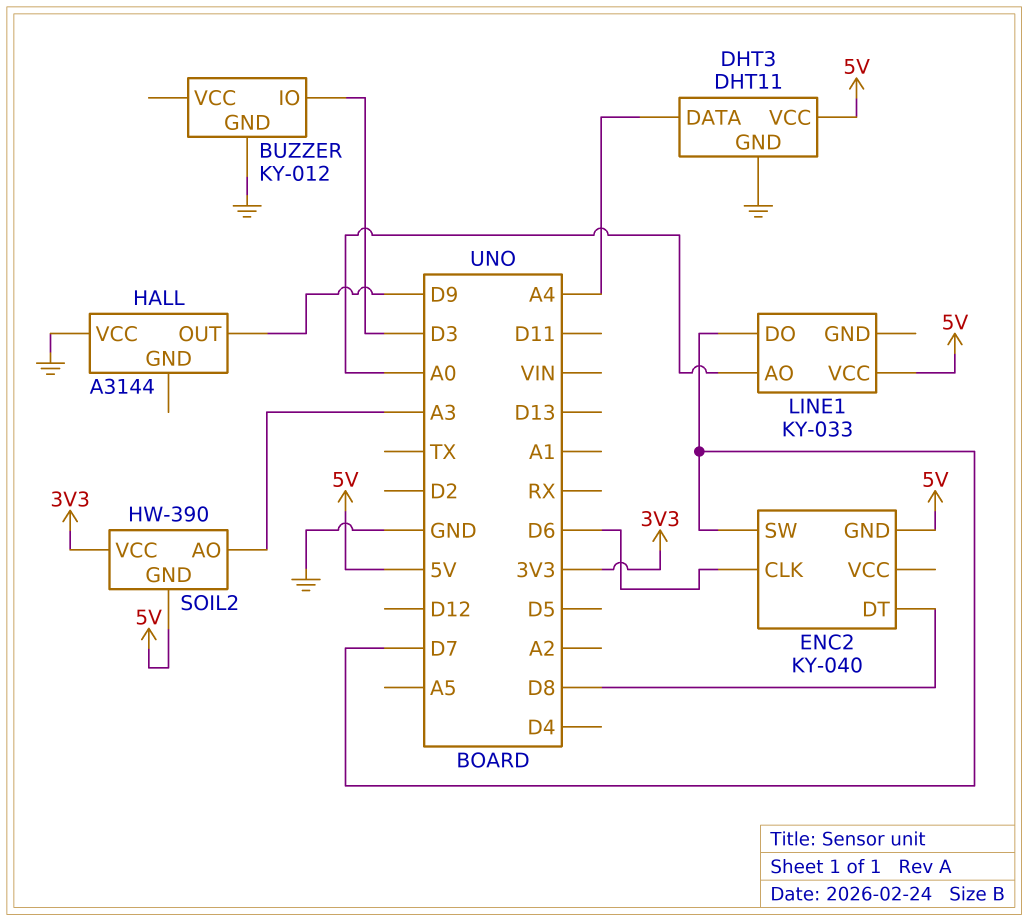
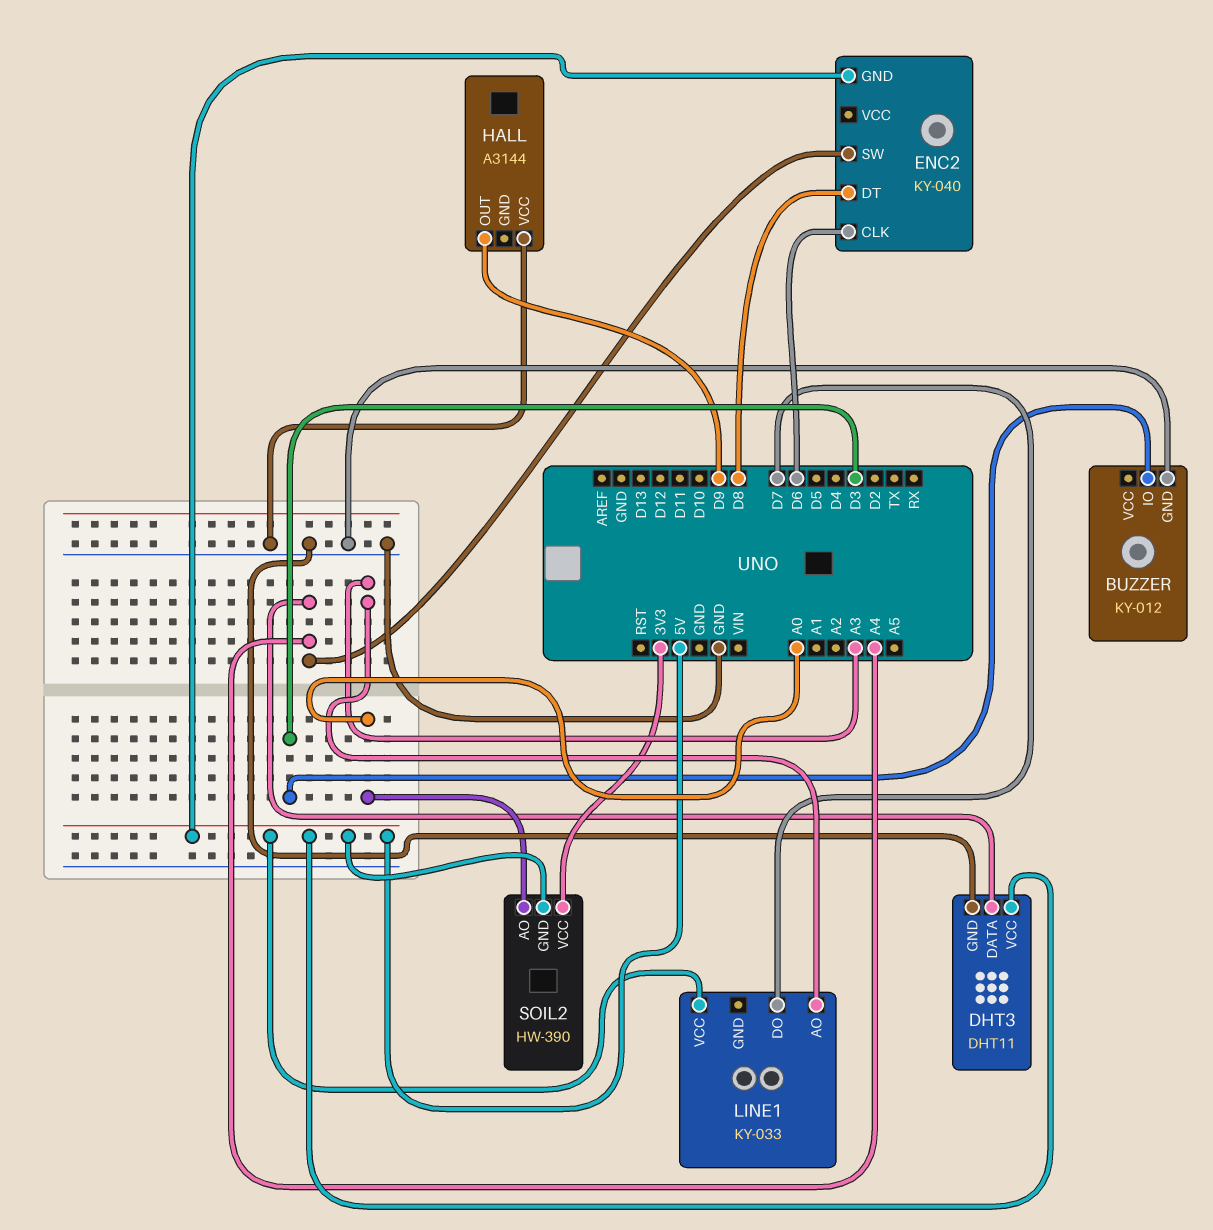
ENC2 pin SW: D7 -> A4
LINE1 pin AO: A0 -> A3
SOIL2 pin AO: A3 -> A0

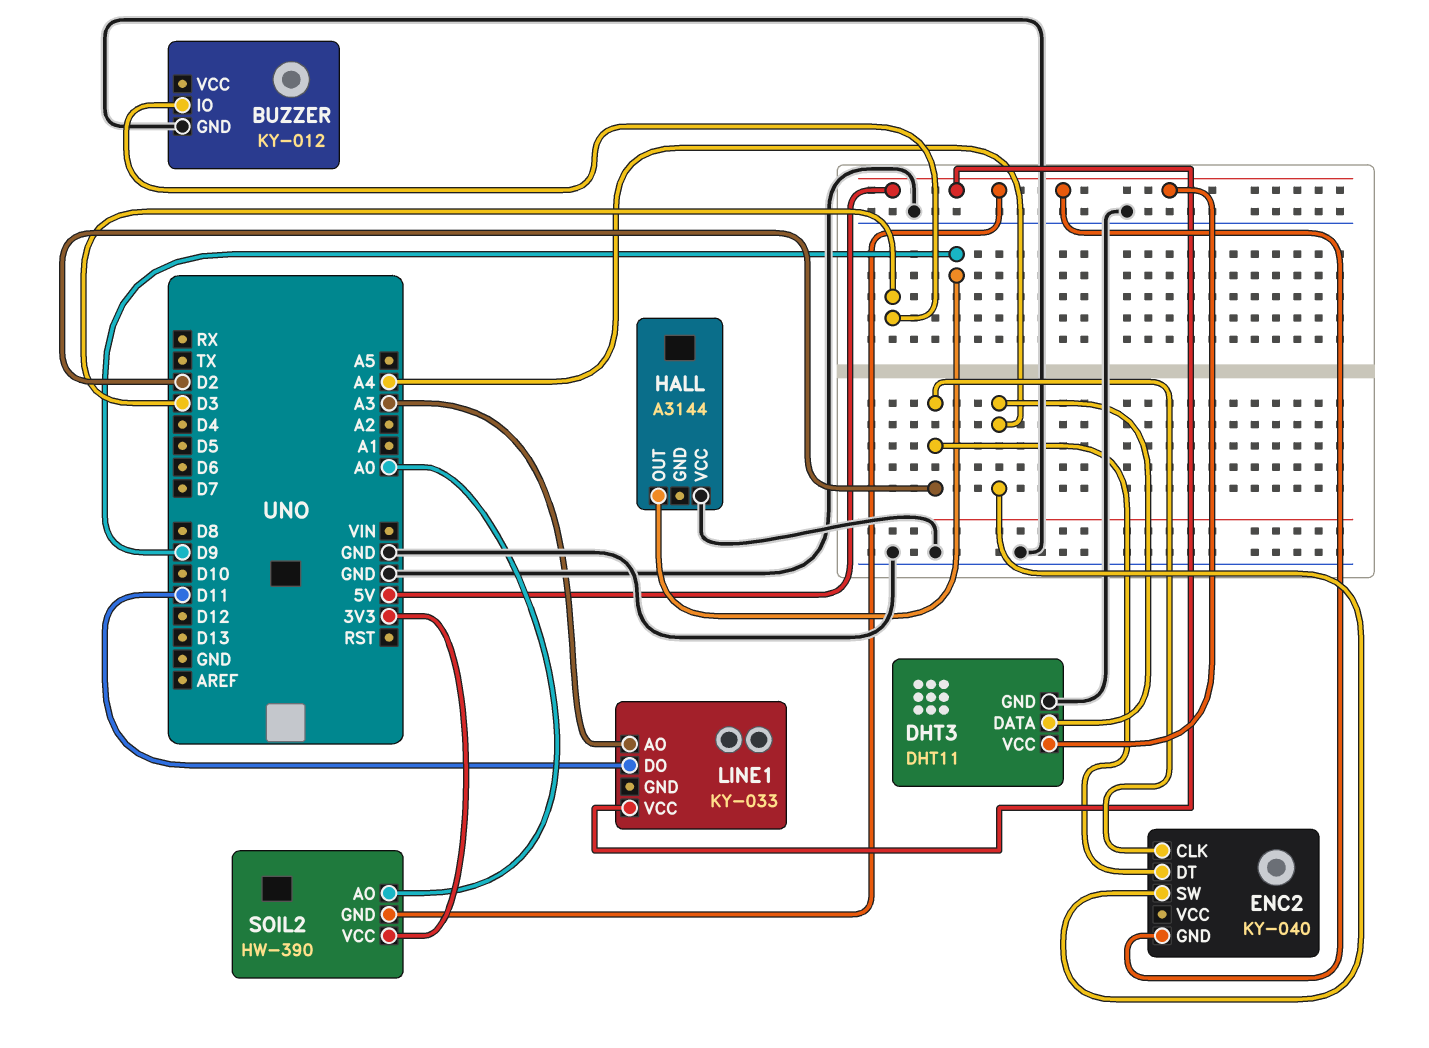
ENC2 pin CLK: D6 -> D2
ENC2 pin DT: D8 -> D2
LINE1 pin DO: D7 -> D11

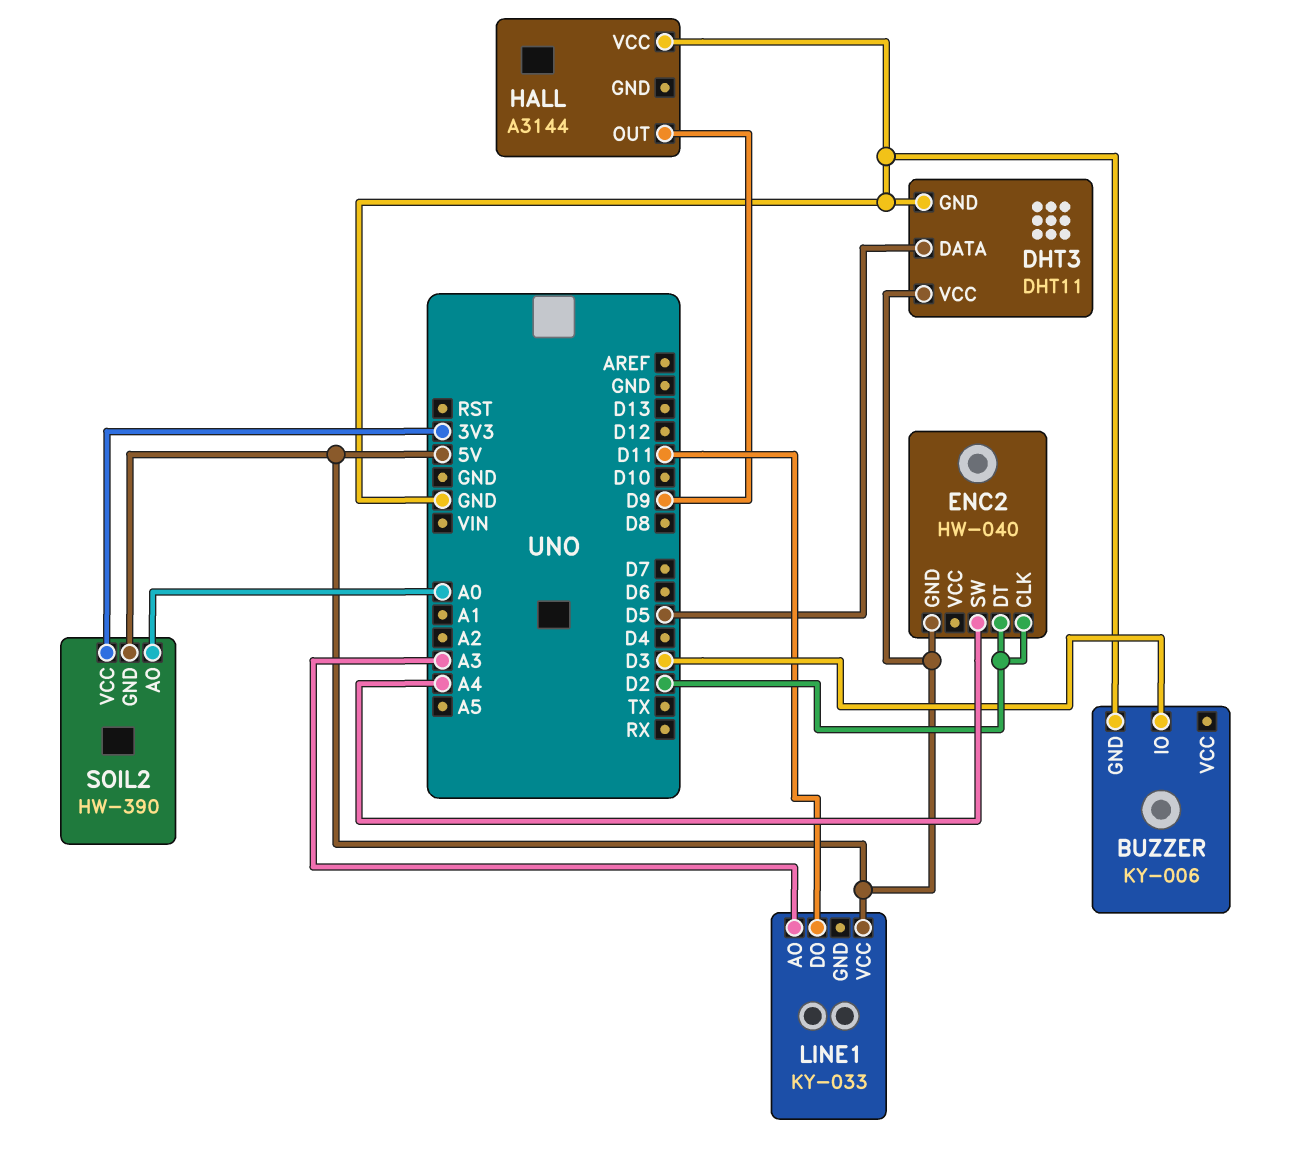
BUZZER: KY-012 -> KY-006
DHT3 pin DATA: A4 -> D5
ENC2: KY-040 -> HW-040

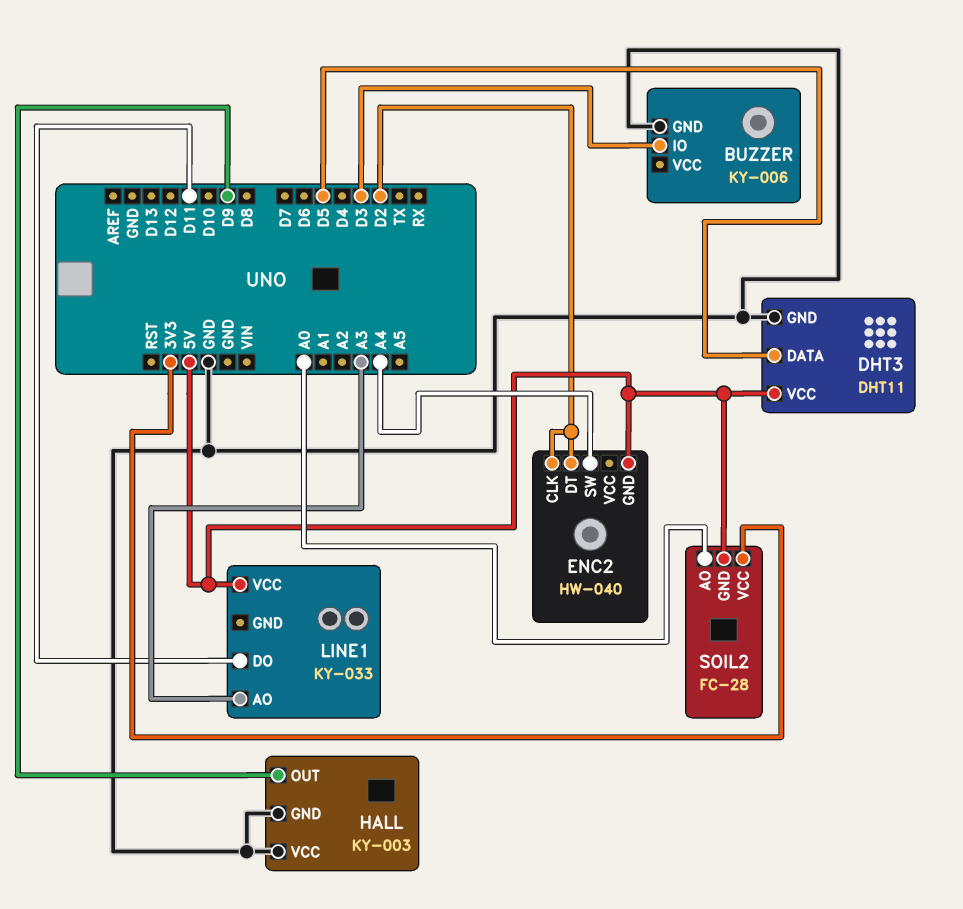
HALL: A3144 -> KY-003
HALL pin GND: none -> GND
SOIL2: HW-390 -> FC-28

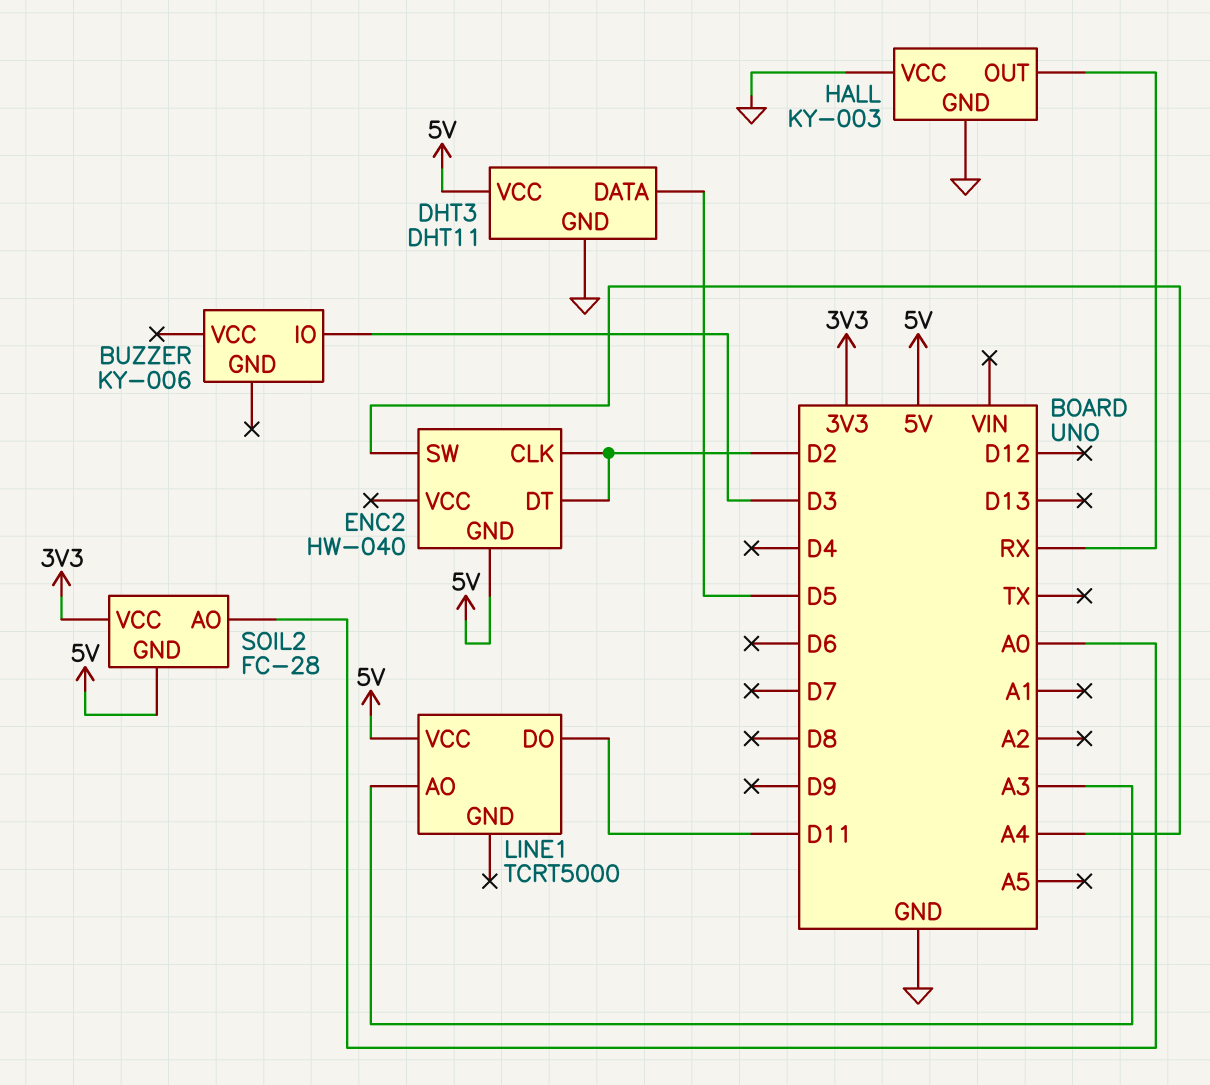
BUZZER pin GND: GND -> none
HALL pin OUT: D9 -> RX
LINE1: KY-033 -> TCRT5000

